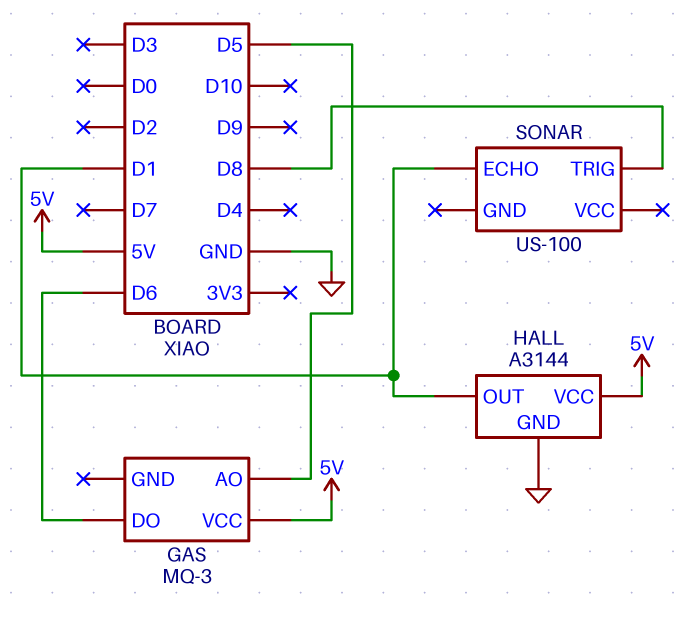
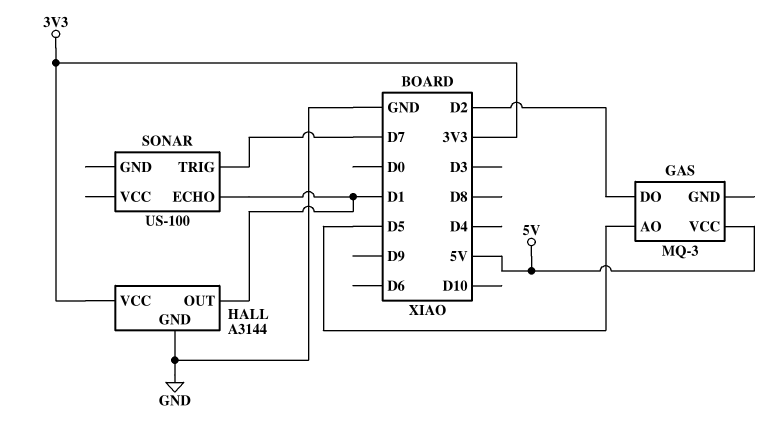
GAS pin DO: D6 -> D2
HALL pin VCC: 5V -> 3V3
SONAR pin TRIG: D8 -> D7

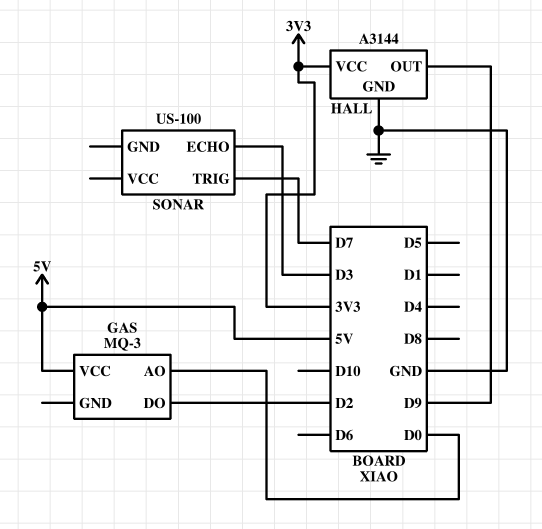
GAS pin AO: D5 -> D0
HALL pin OUT: D1 -> D9
SONAR pin ECHO: D1 -> D3

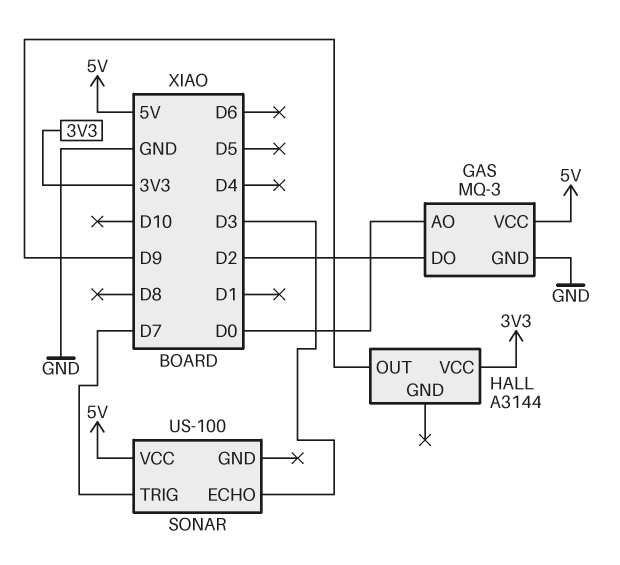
GAS pin GND: none -> GND
HALL pin GND: GND -> none
SONAR pin VCC: none -> 5V

